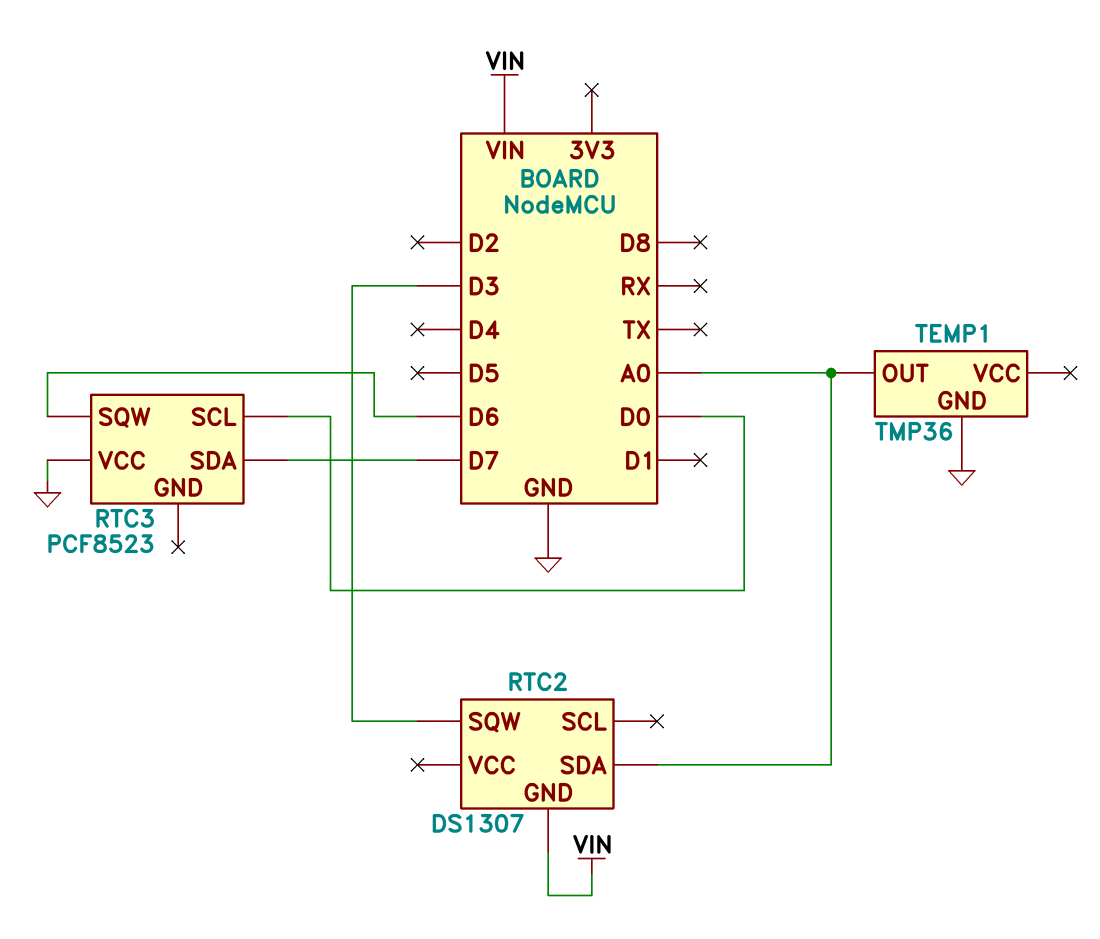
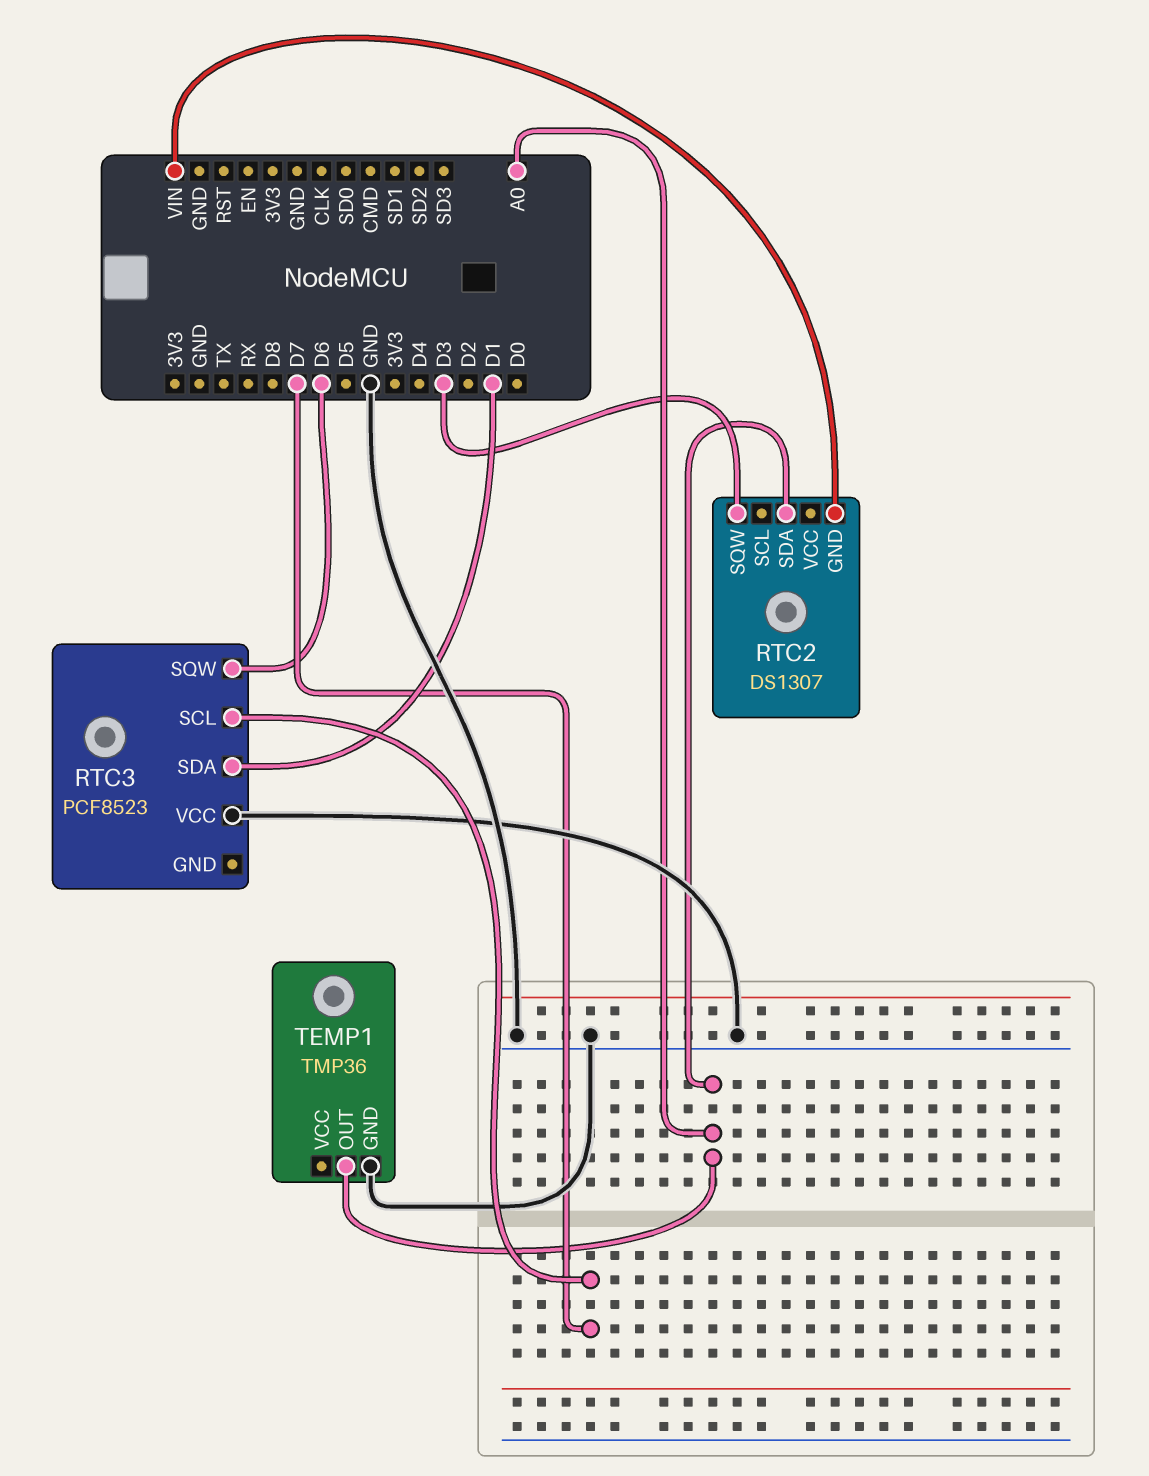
RTC3 pin SCL: D0 -> D7
RTC3 pin SDA: D7 -> D1

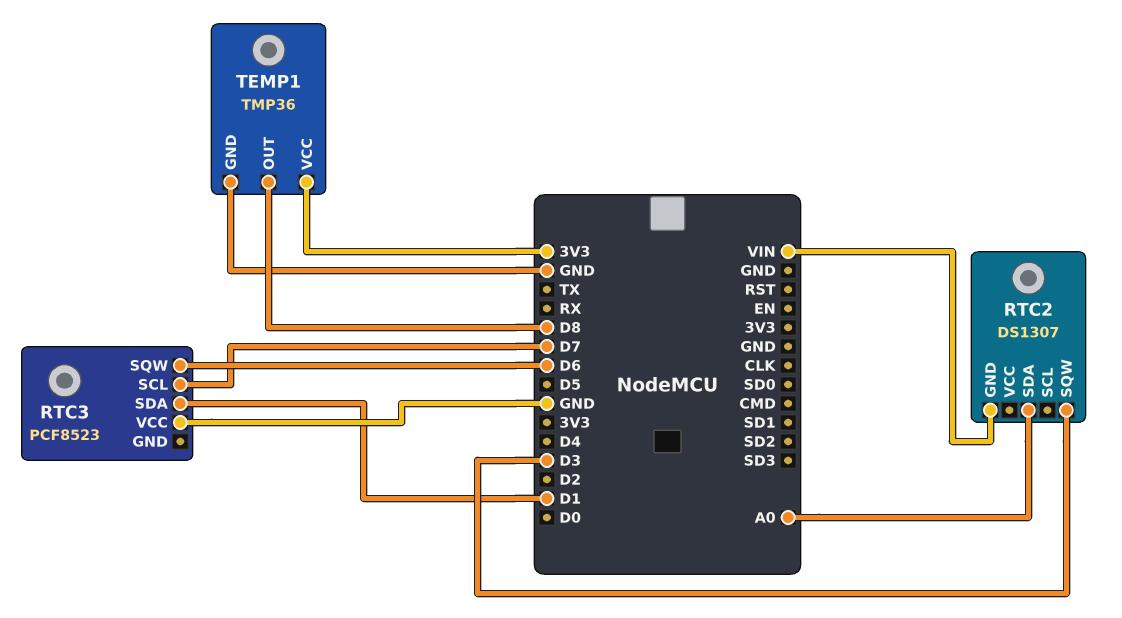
TEMP1 pin OUT: A0 -> D8
TEMP1 pin VCC: none -> 3V3

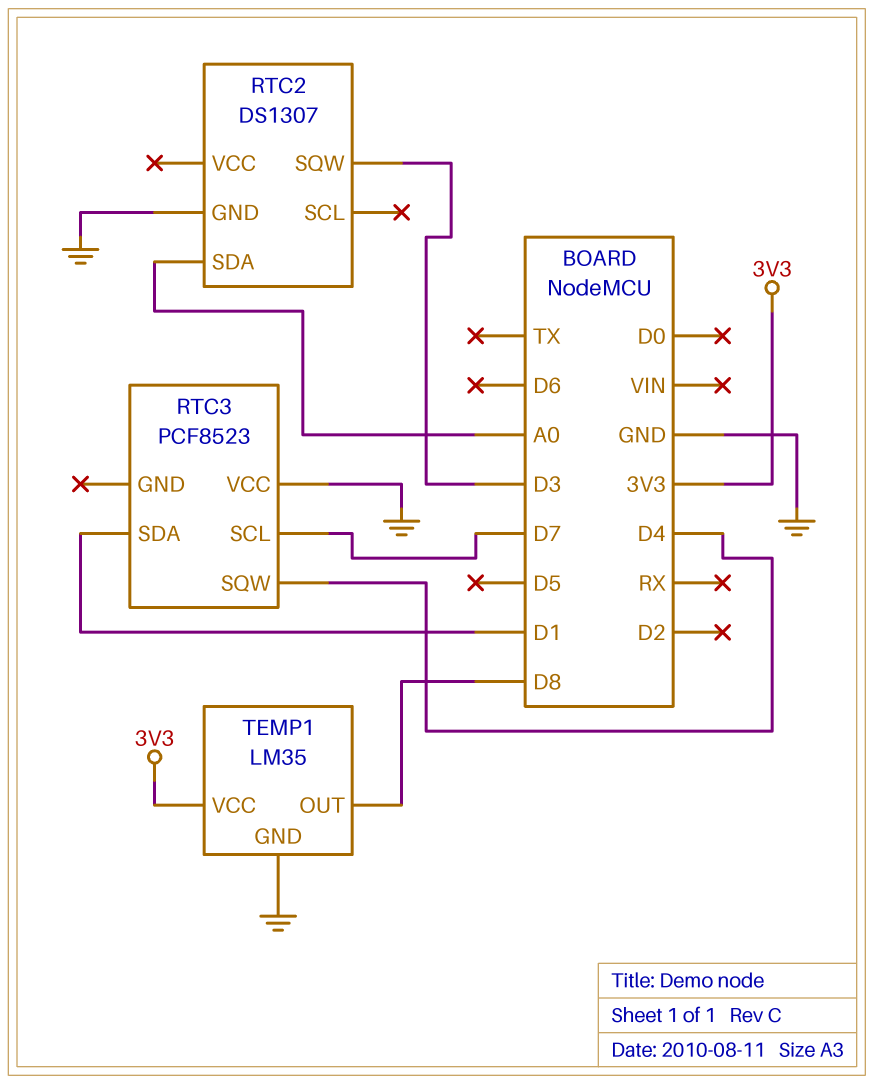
RTC2 pin GND: VIN -> GND
RTC3 pin SQW: D6 -> D4
TEMP1: TMP36 -> LM35

